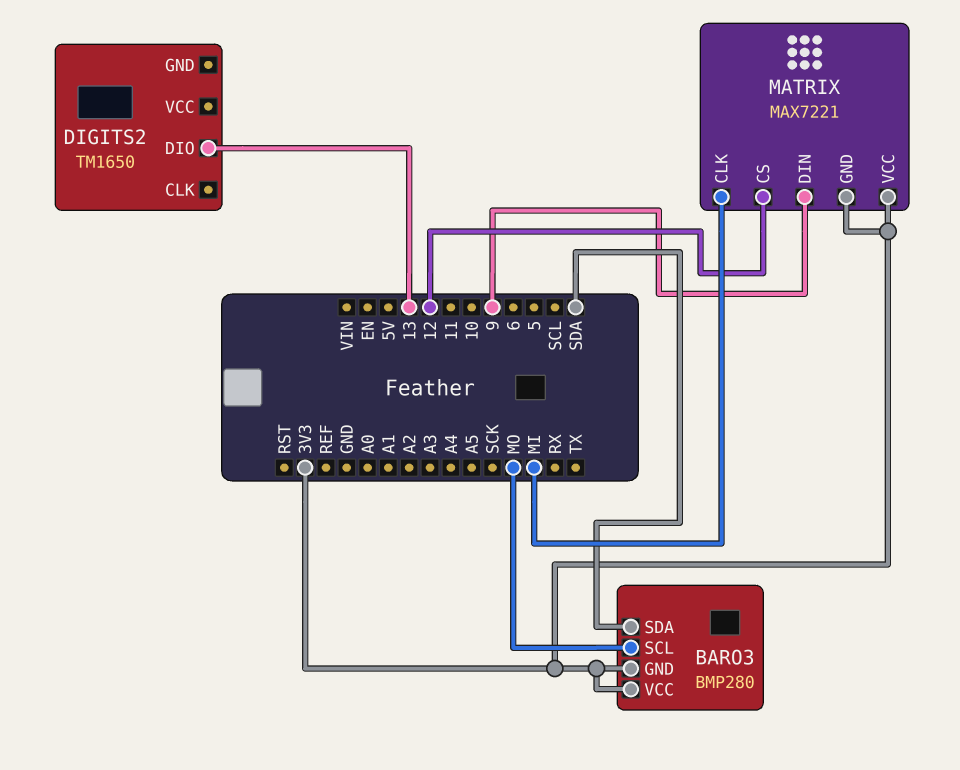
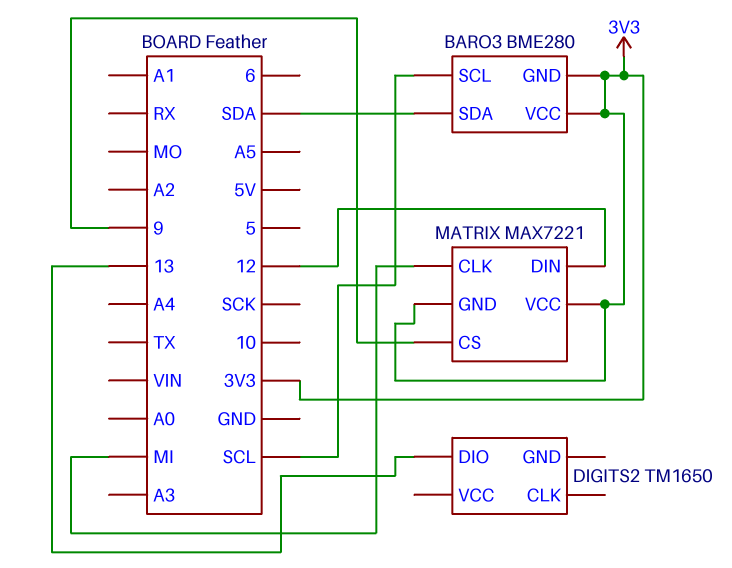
BARO3: BMP280 -> BME280
BARO3 pin SCL: MO -> SCL
MATRIX pin CS: 12 -> 9
MATRIX pin DIN: 9 -> 12

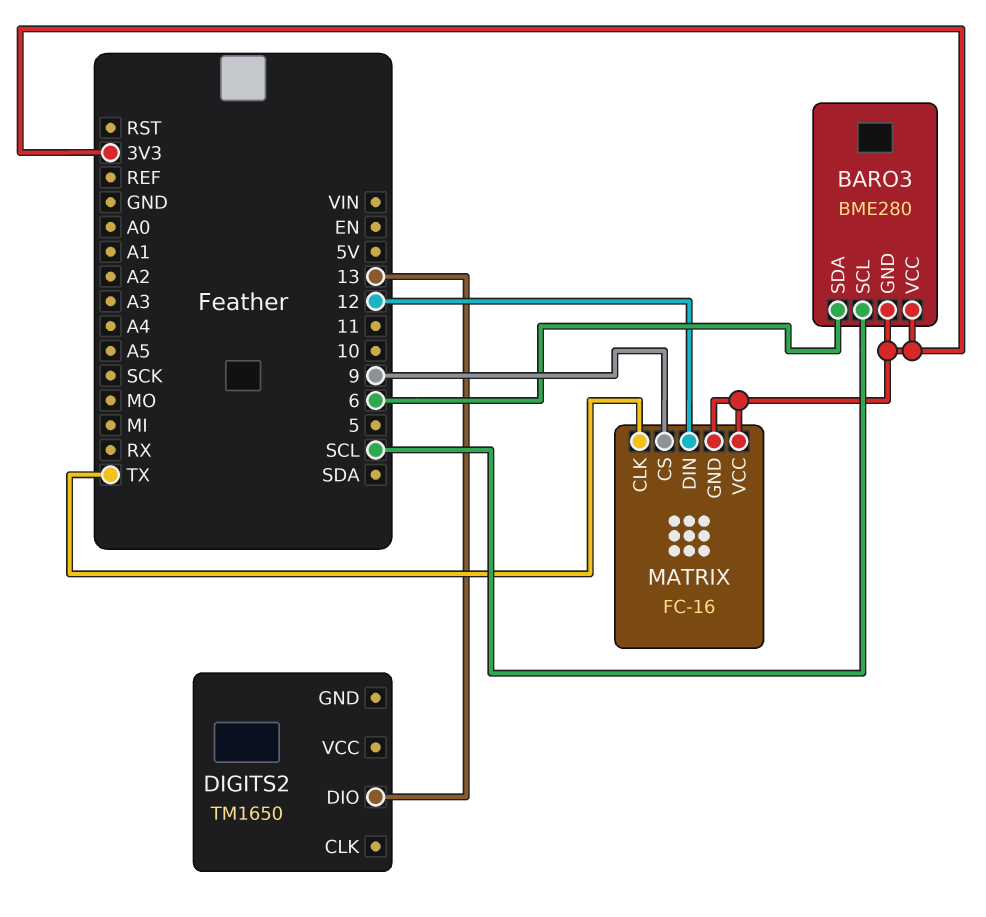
BARO3 pin SDA: SDA -> 6
MATRIX: MAX7221 -> FC-16
MATRIX pin CLK: MI -> TX

